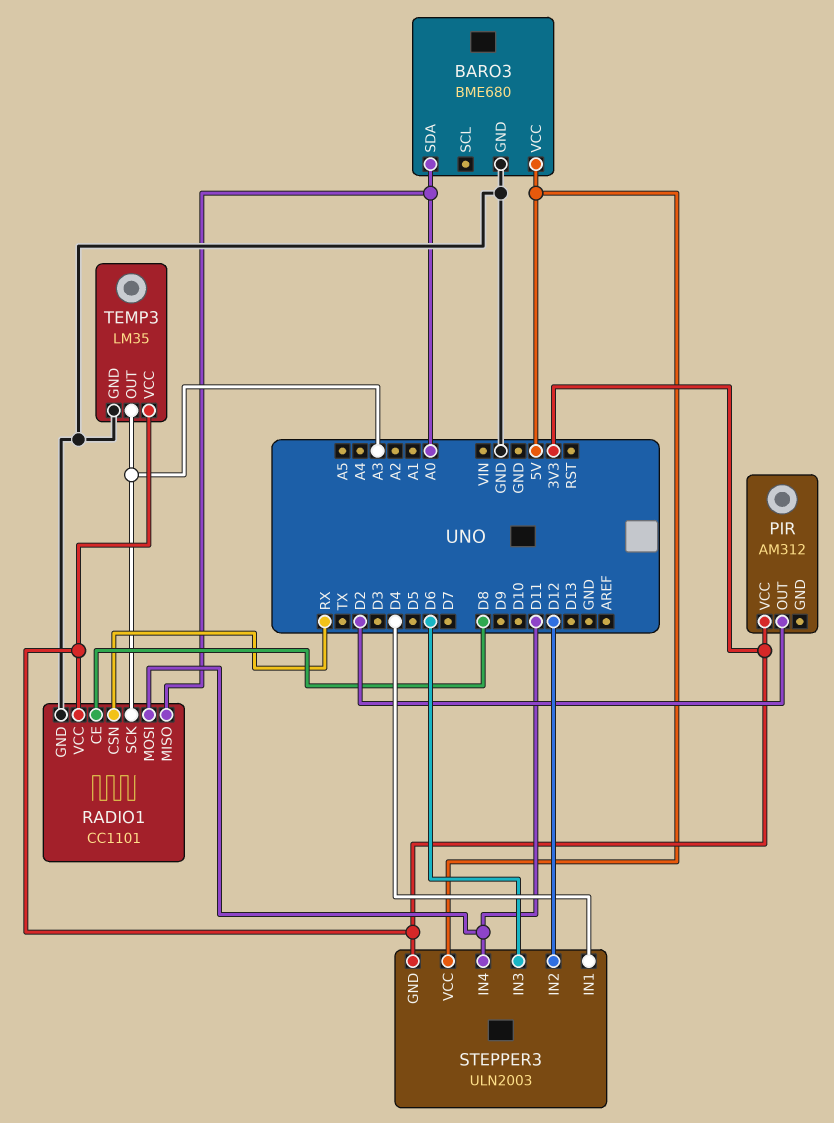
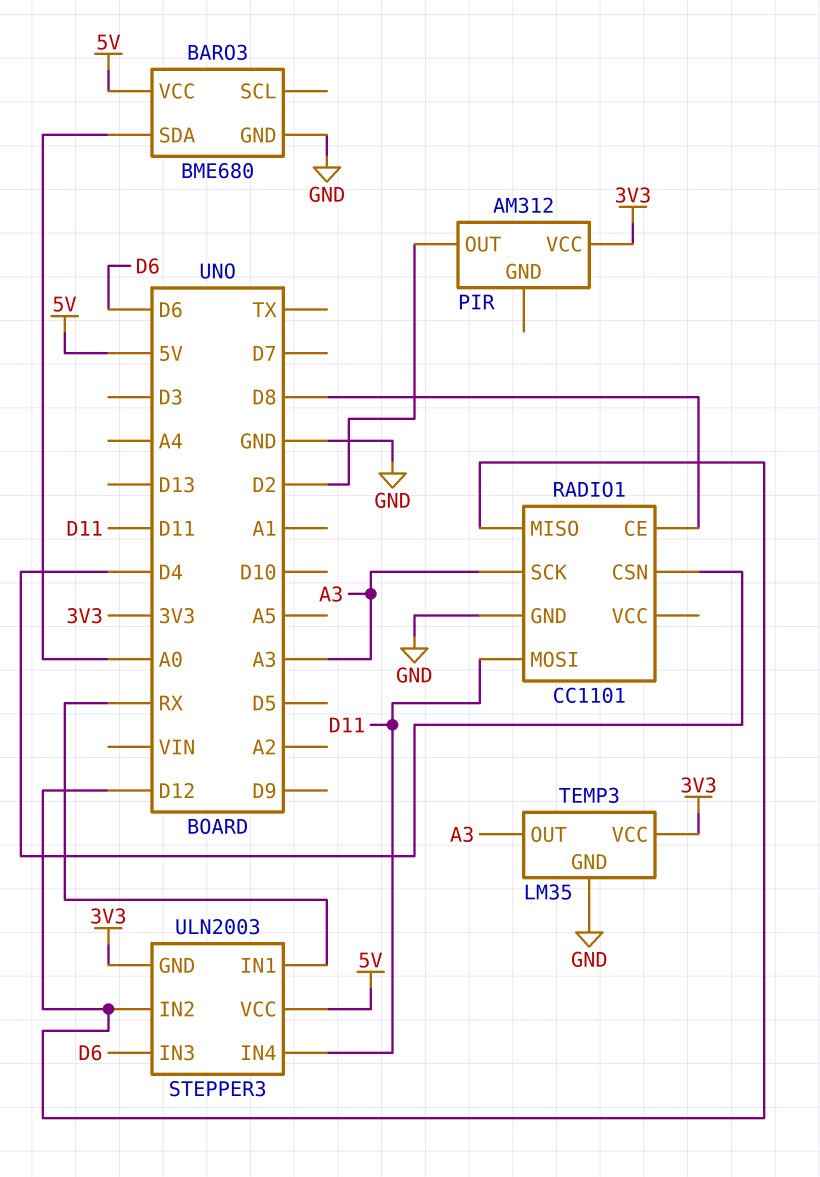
RADIO1 pin CSN: RX -> D4
RADIO1 pin MISO: A0 -> D12
RADIO1 pin VCC: 3V3 -> none
STEPPER3 pin IN1: D4 -> RX

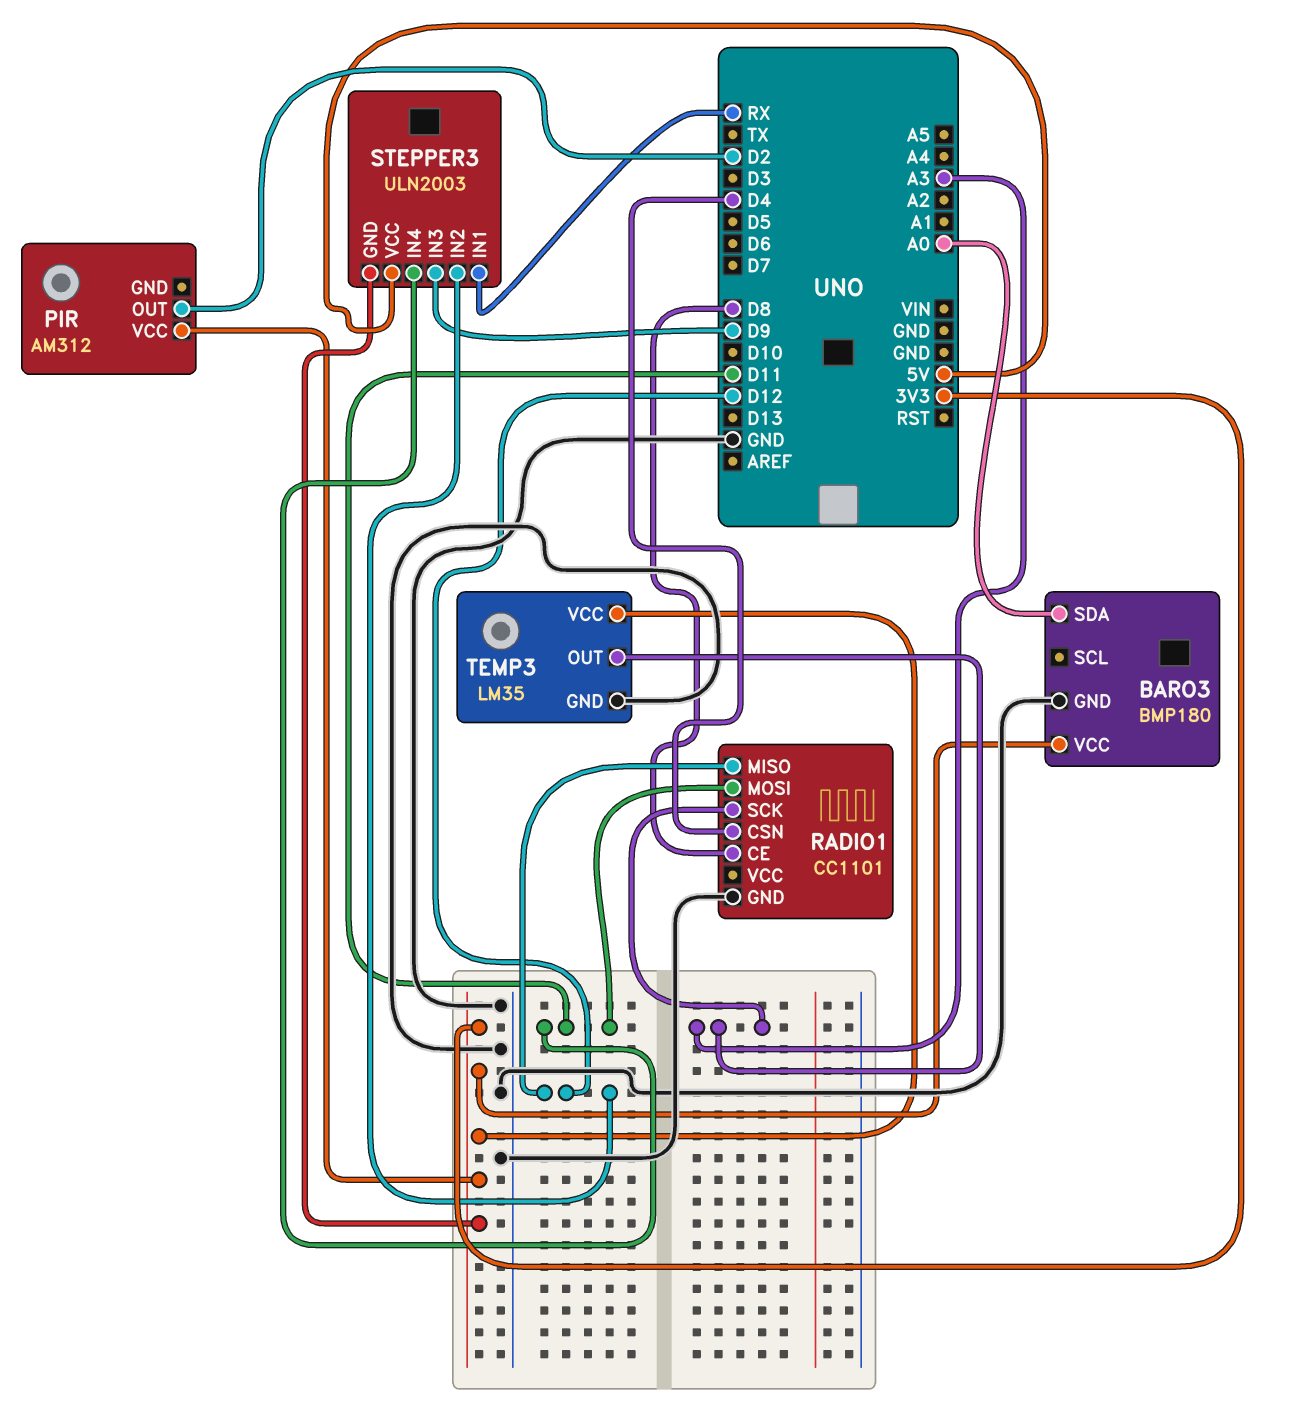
BARO3: BME680 -> BMP180
BARO3 pin VCC: 5V -> 3V3
STEPPER3 pin IN3: D6 -> D9

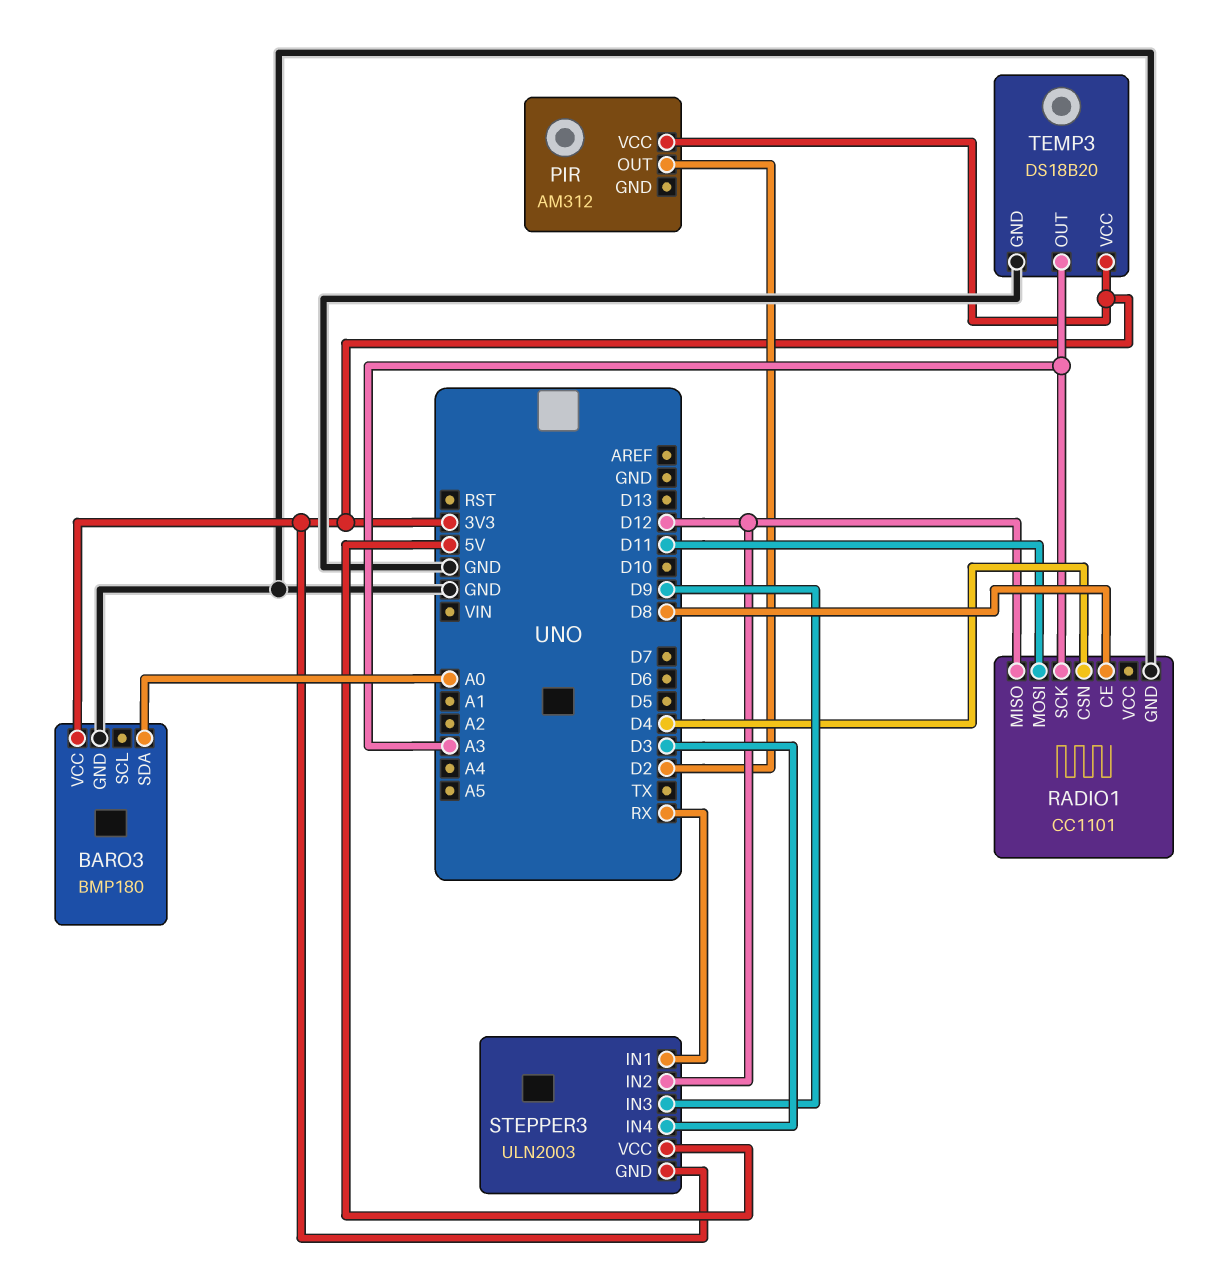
STEPPER3 pin IN4: D11 -> D3
TEMP3: LM35 -> DS18B20

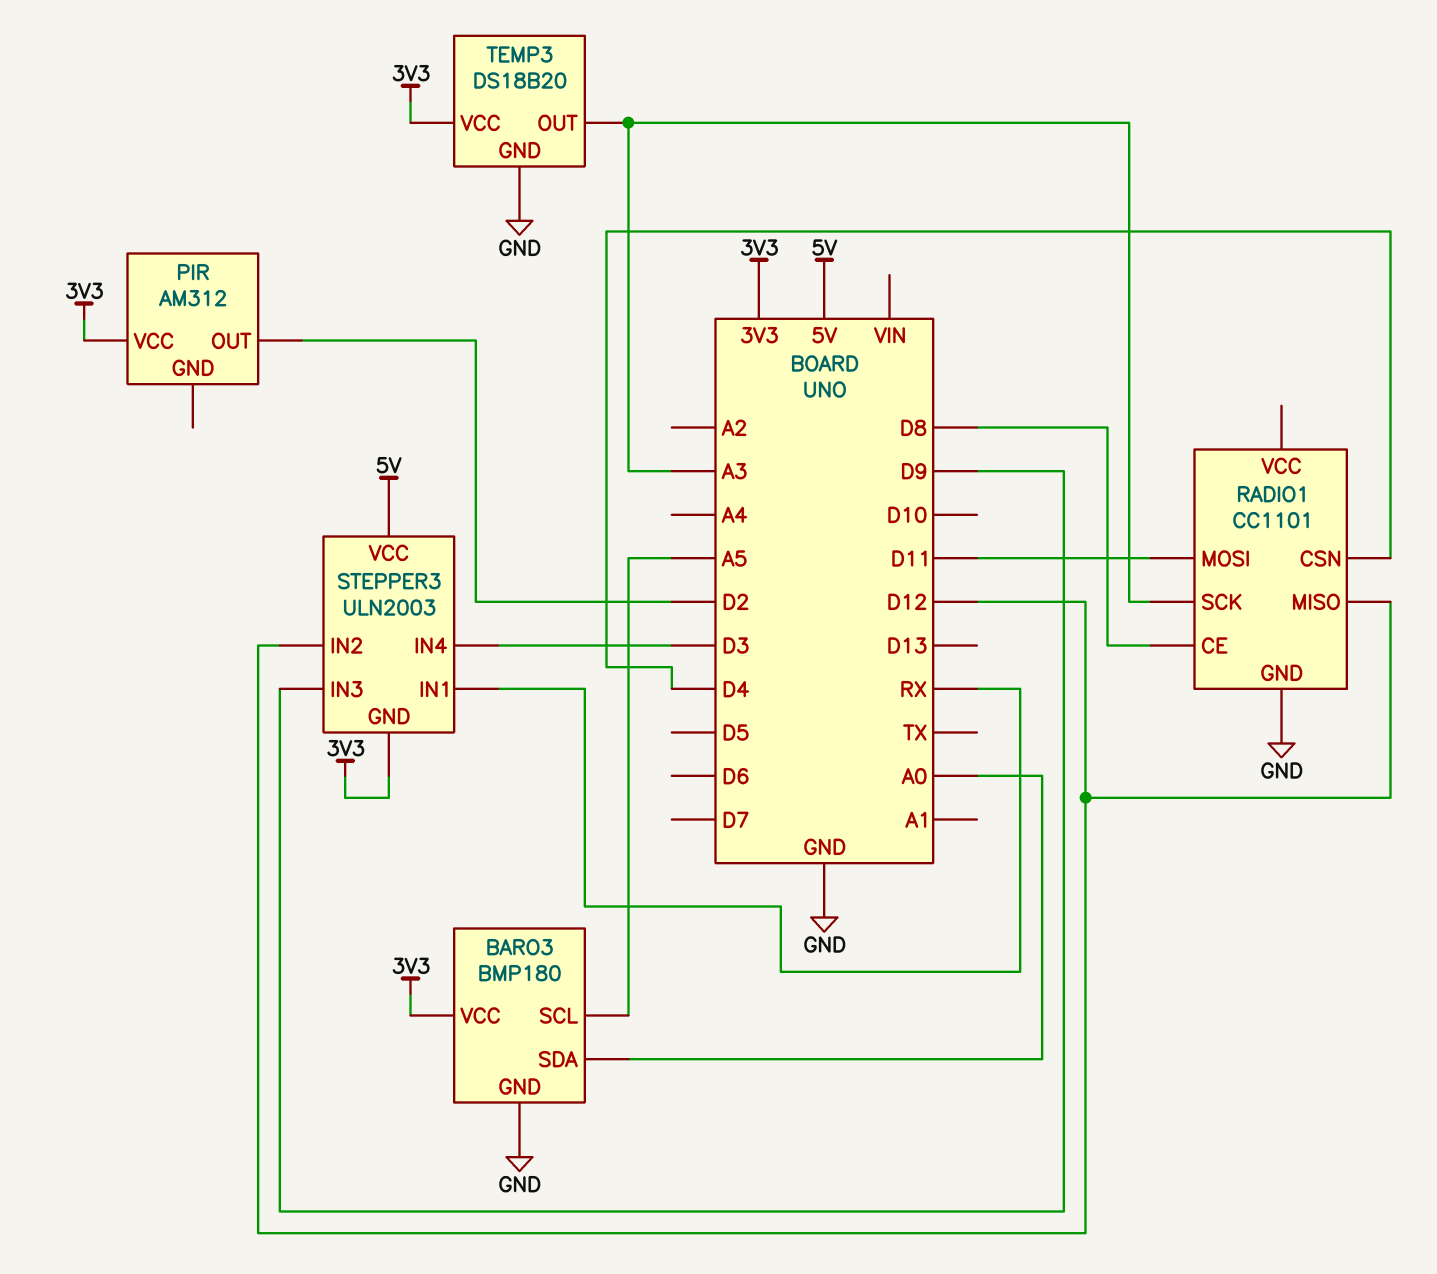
BARO3 pin SCL: none -> A5

